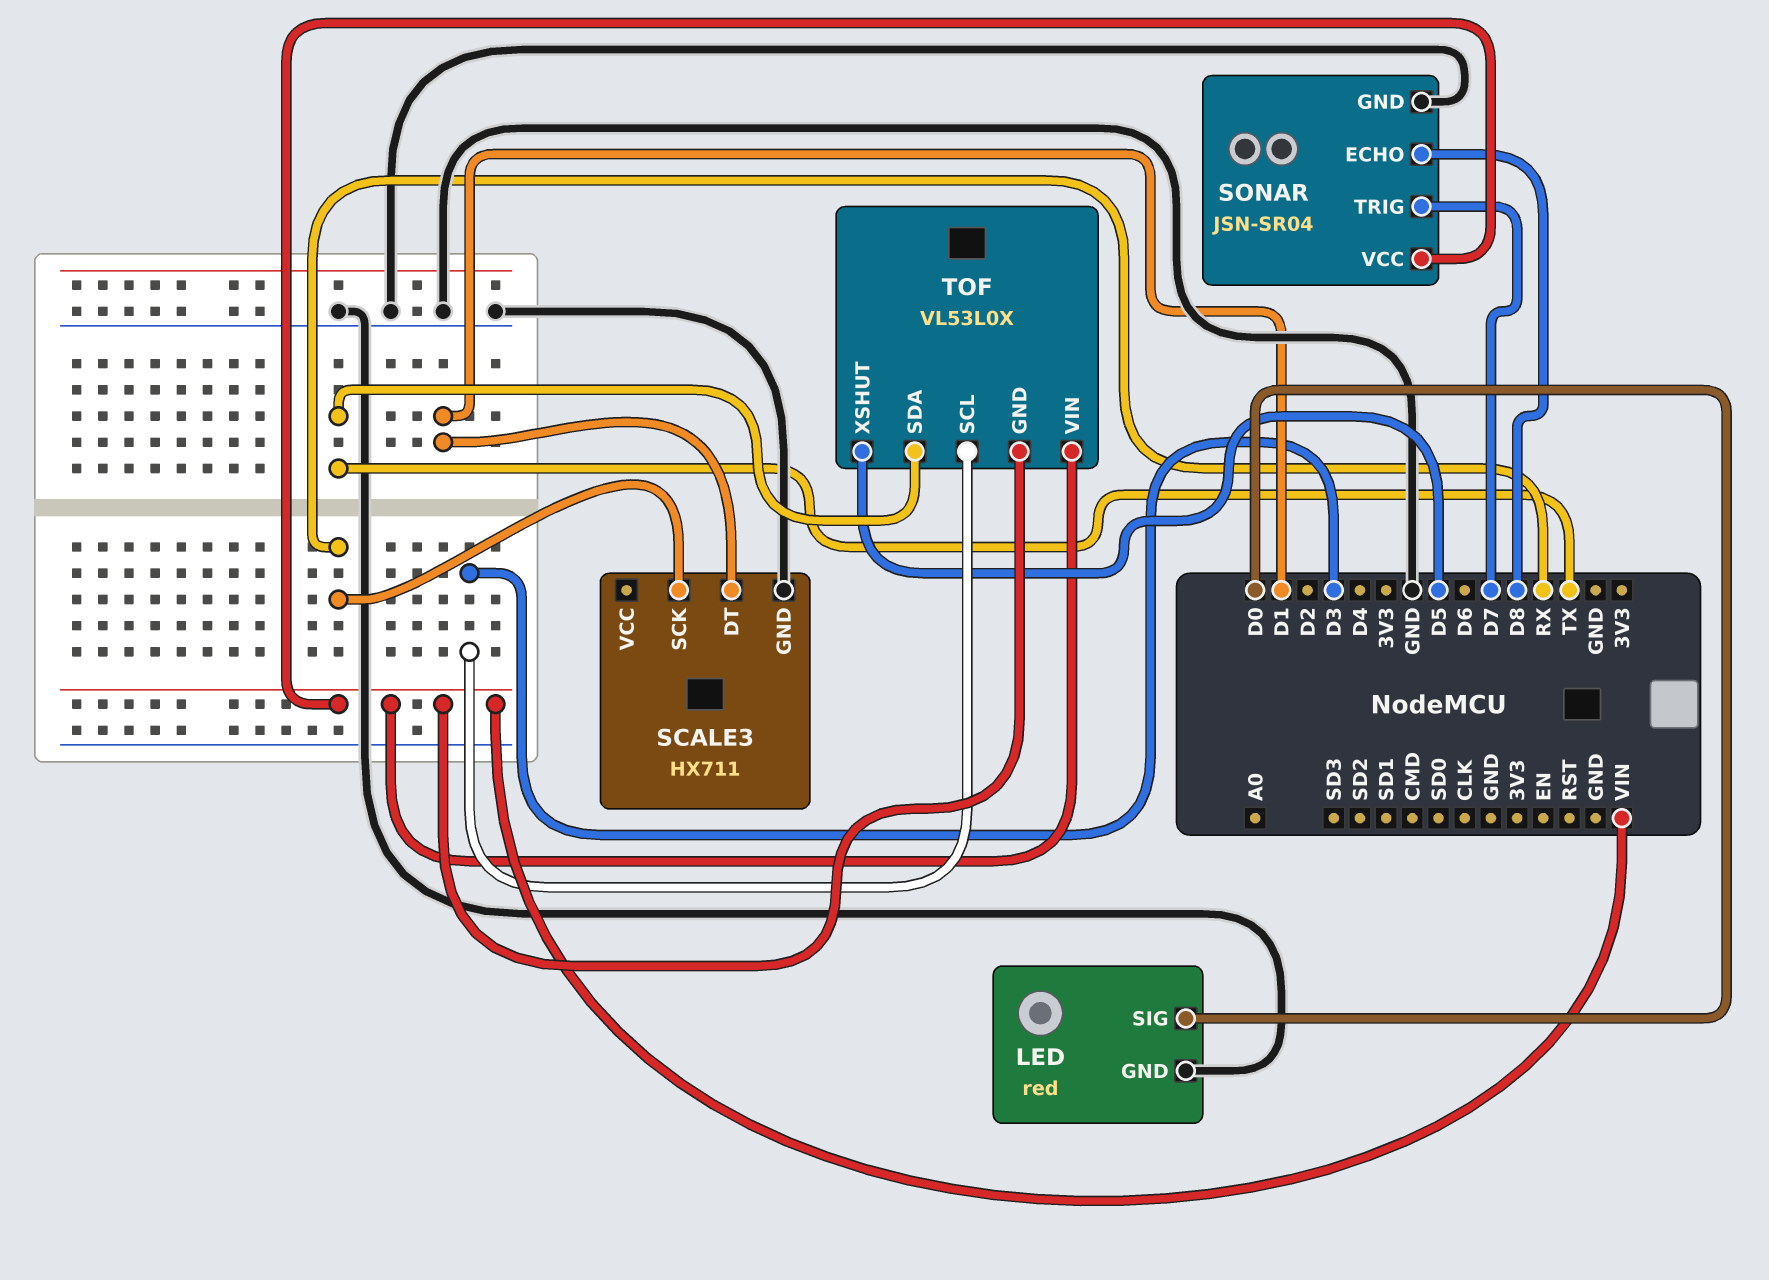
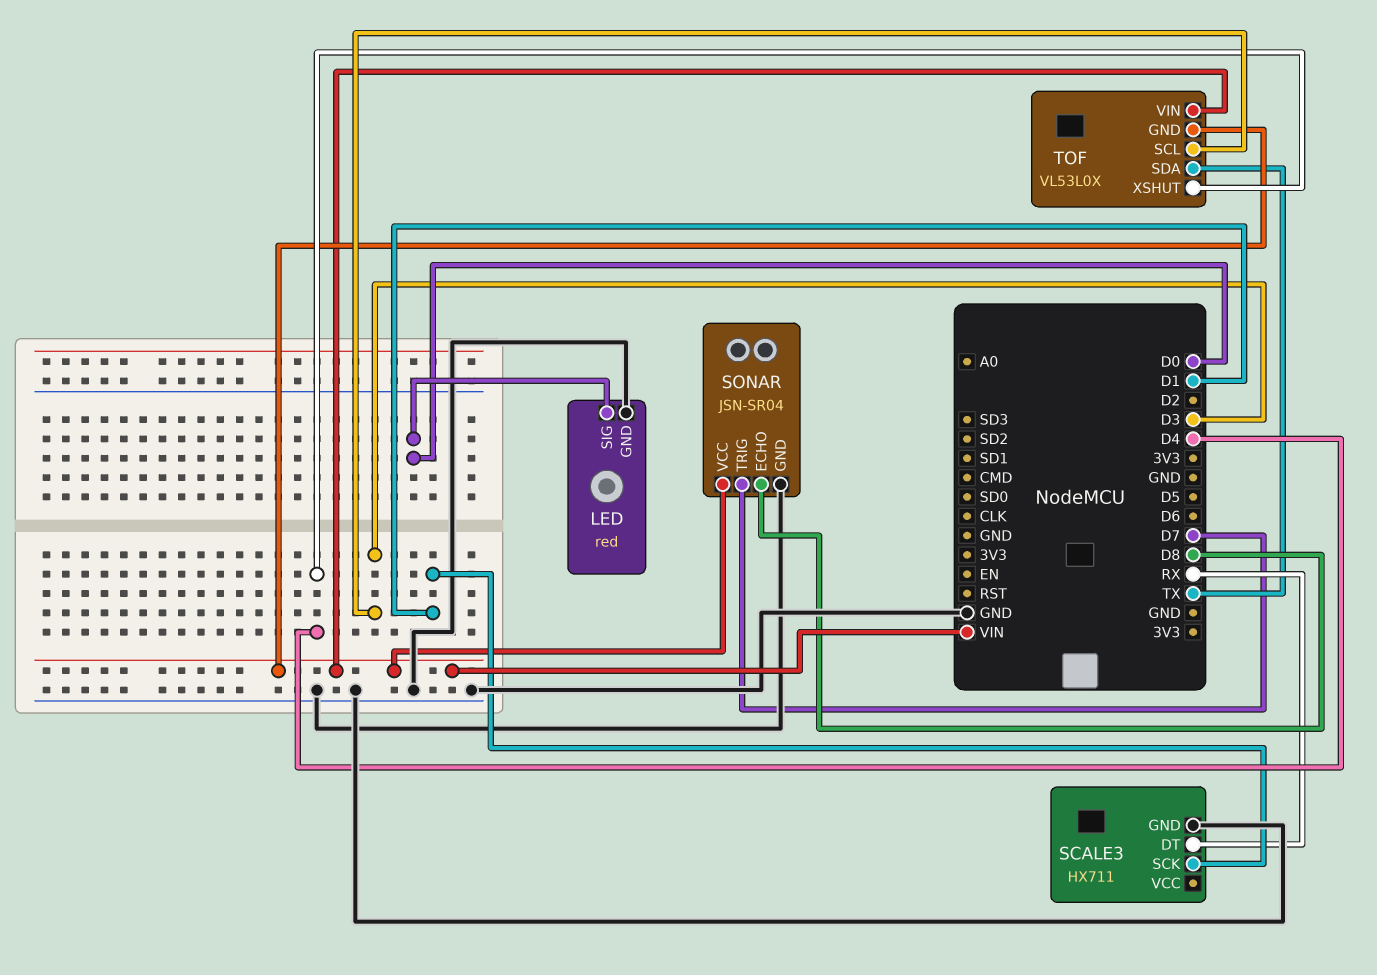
SCALE3 pin DT: D1 -> RX
SCALE3 pin SCK: RX -> D1
TOF pin XSHUT: D5 -> D4

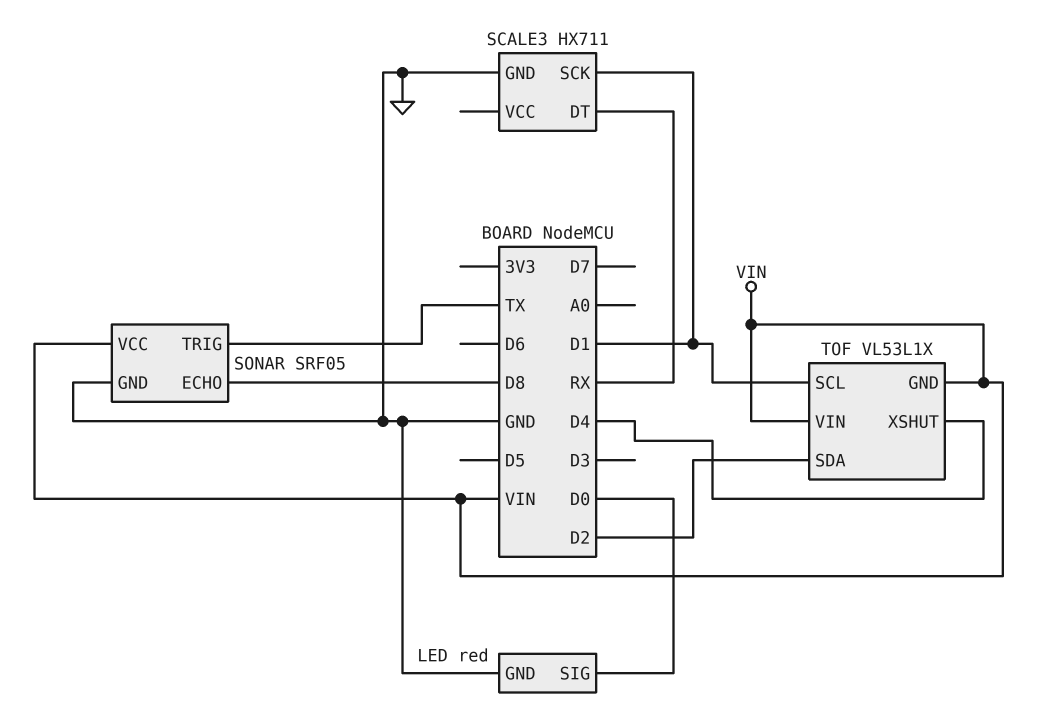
SONAR: JSN-SR04 -> SRF05
SONAR pin TRIG: D7 -> TX
TOF: VL53L0X -> VL53L1X
TOF pin SCL: D3 -> D1
TOF pin SDA: TX -> D2

